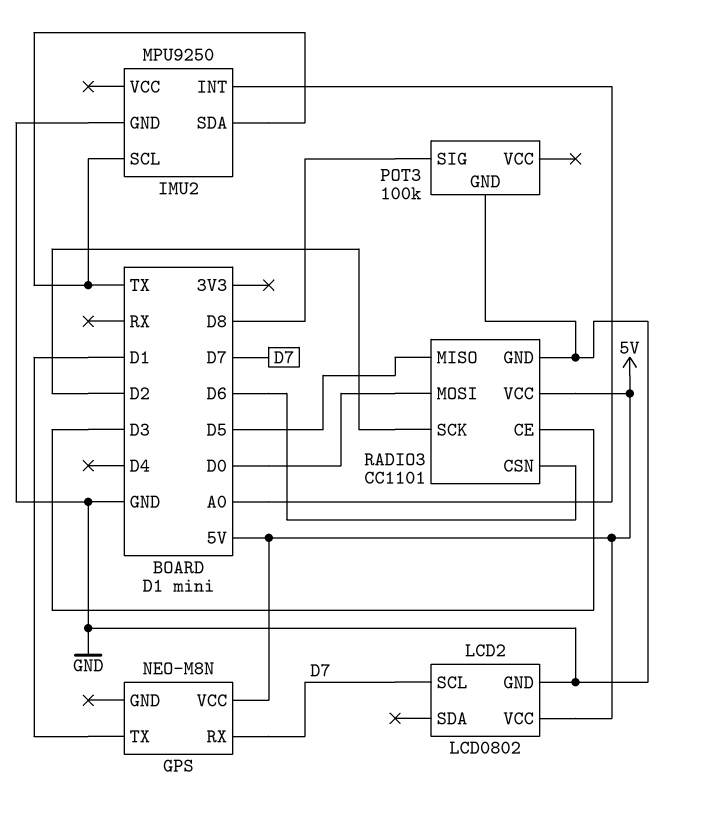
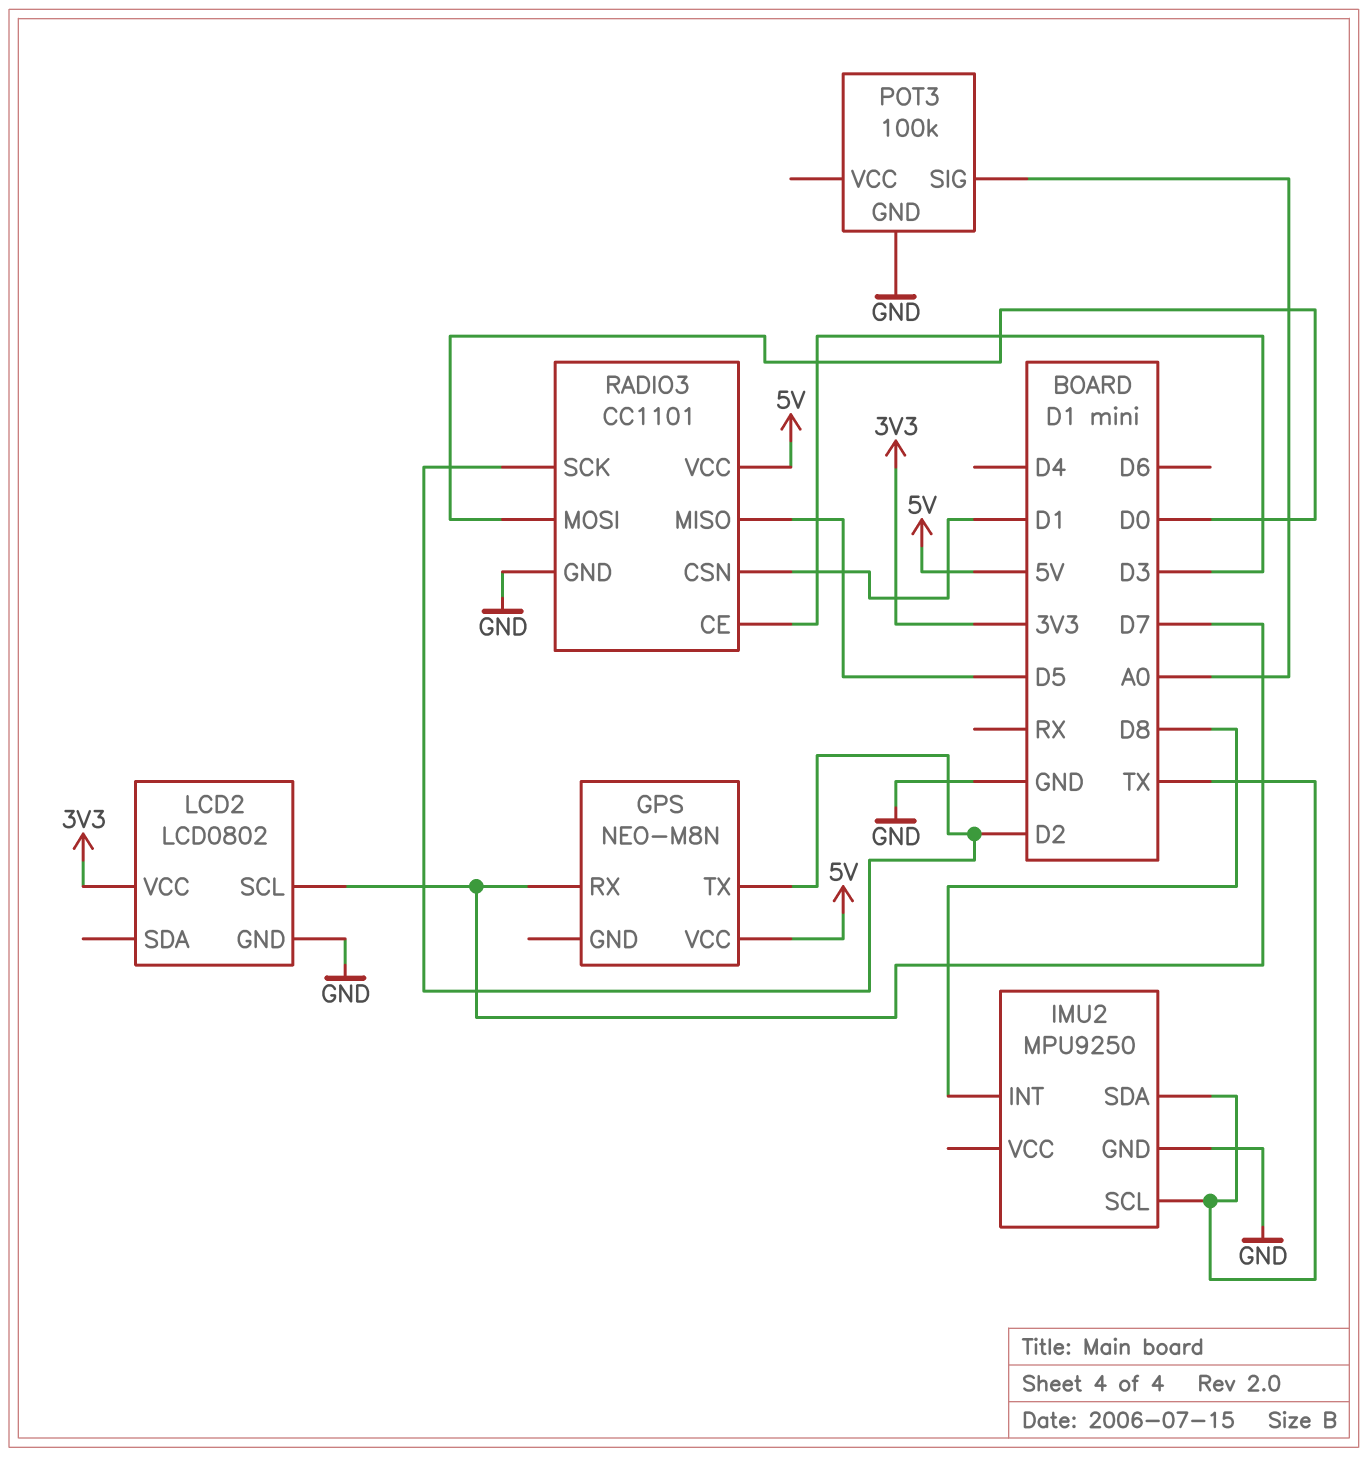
GPS pin TX: D1 -> D2
IMU2 pin INT: A0 -> D8
LCD2 pin VCC: 5V -> 3V3
POT3 pin SIG: D8 -> A0
RADIO3 pin CSN: D6 -> D1

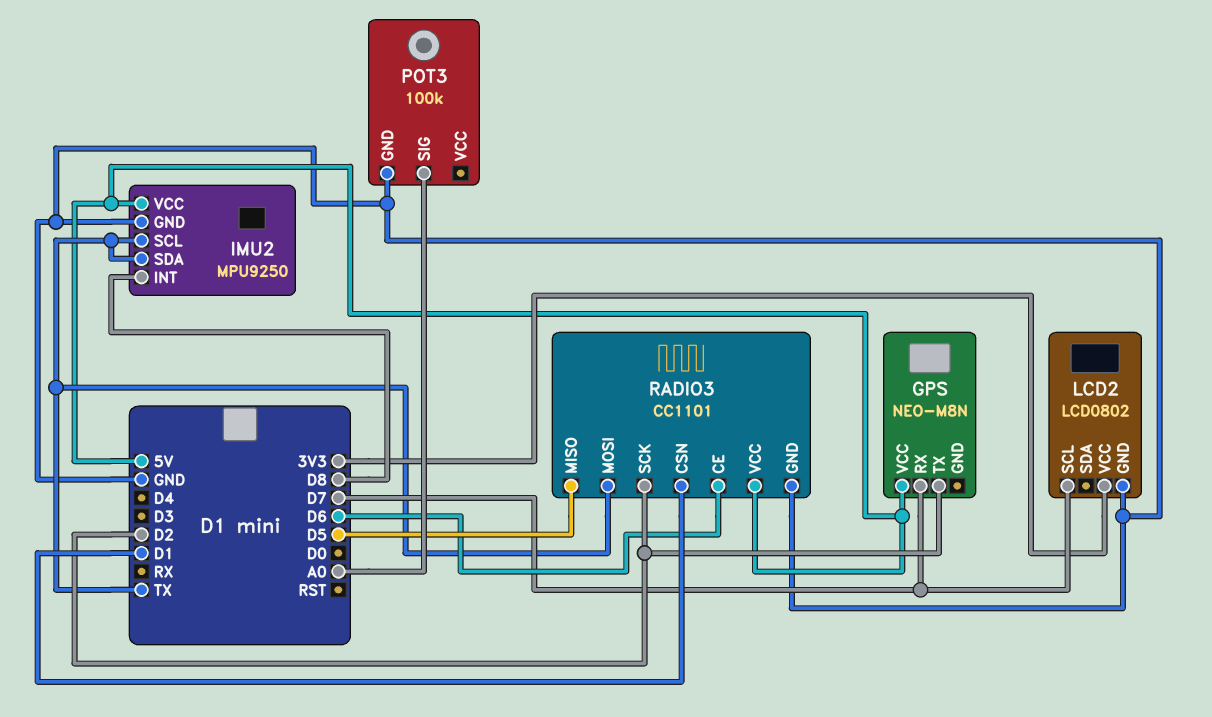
IMU2 pin VCC: none -> 5V
RADIO3 pin CE: D3 -> D6
RADIO3 pin MOSI: D0 -> TX

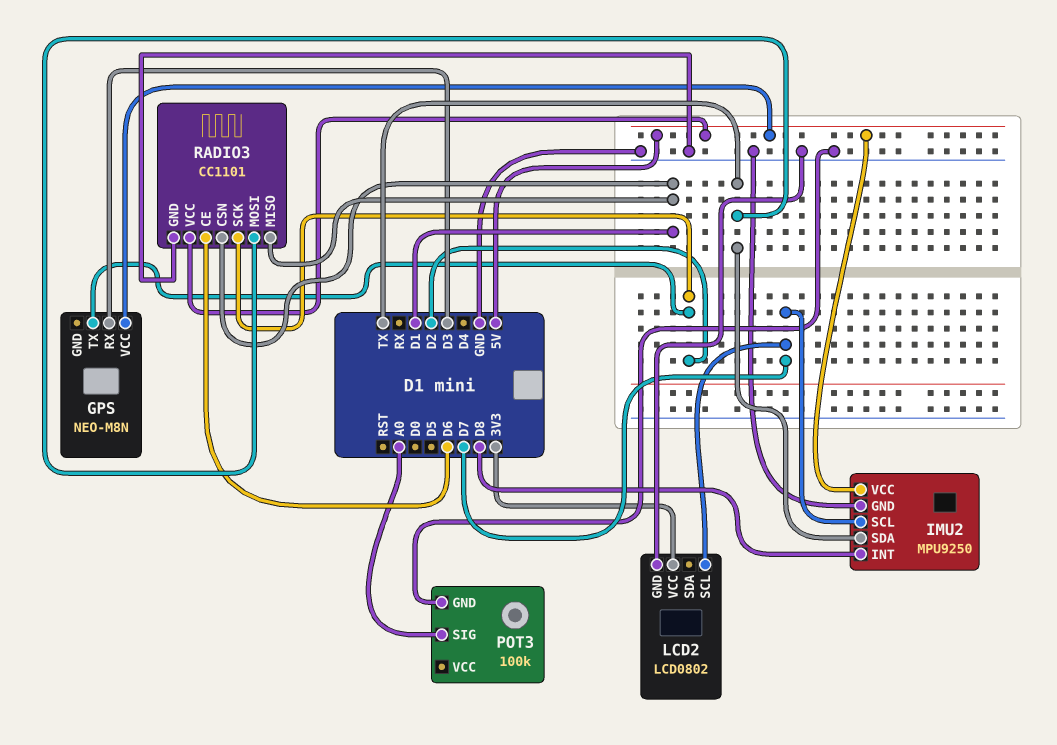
GPS pin RX: D7 -> D3
IMU2 pin SCL: TX -> D7
RADIO3 pin MISO: D5 -> D1

